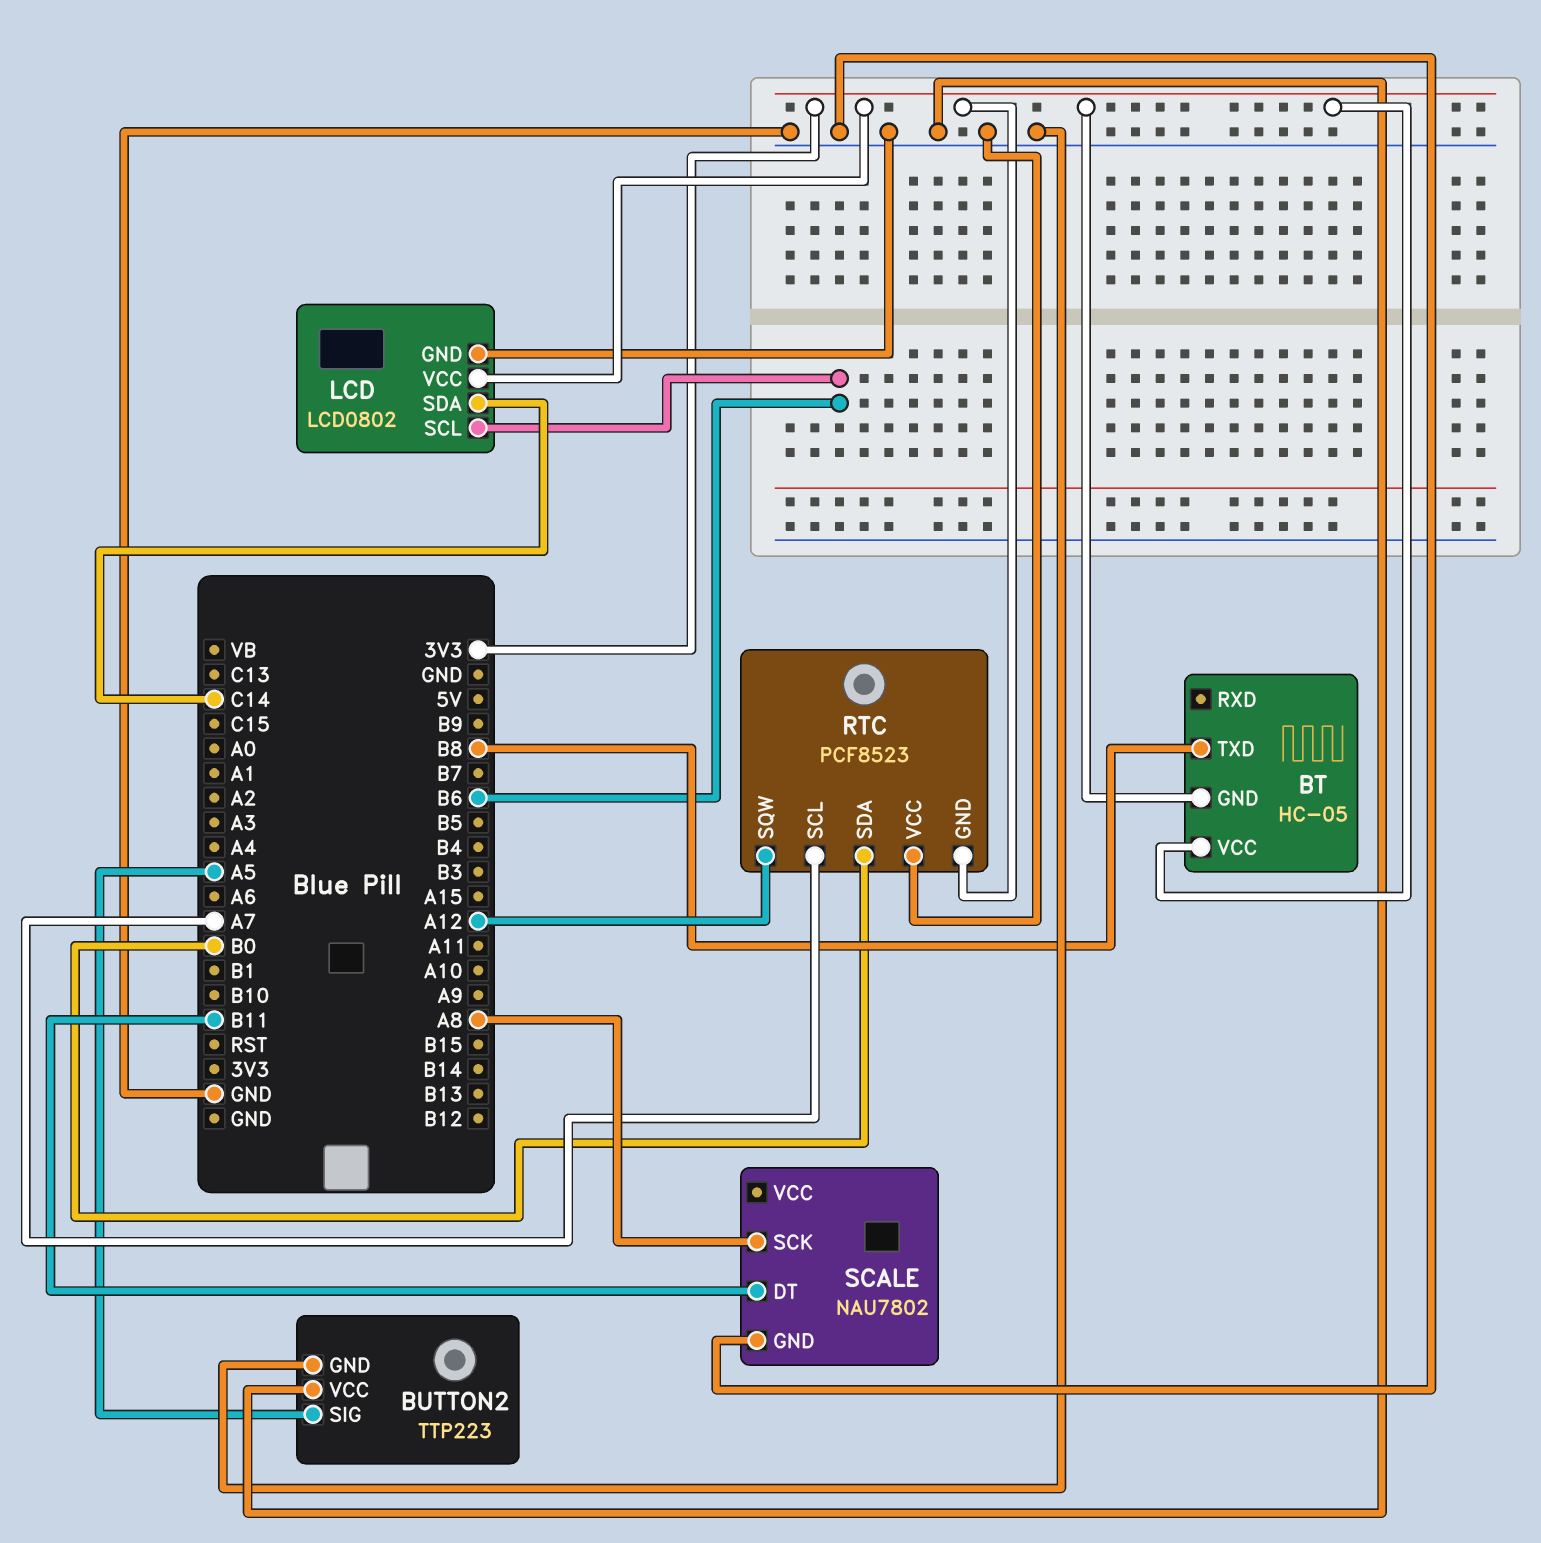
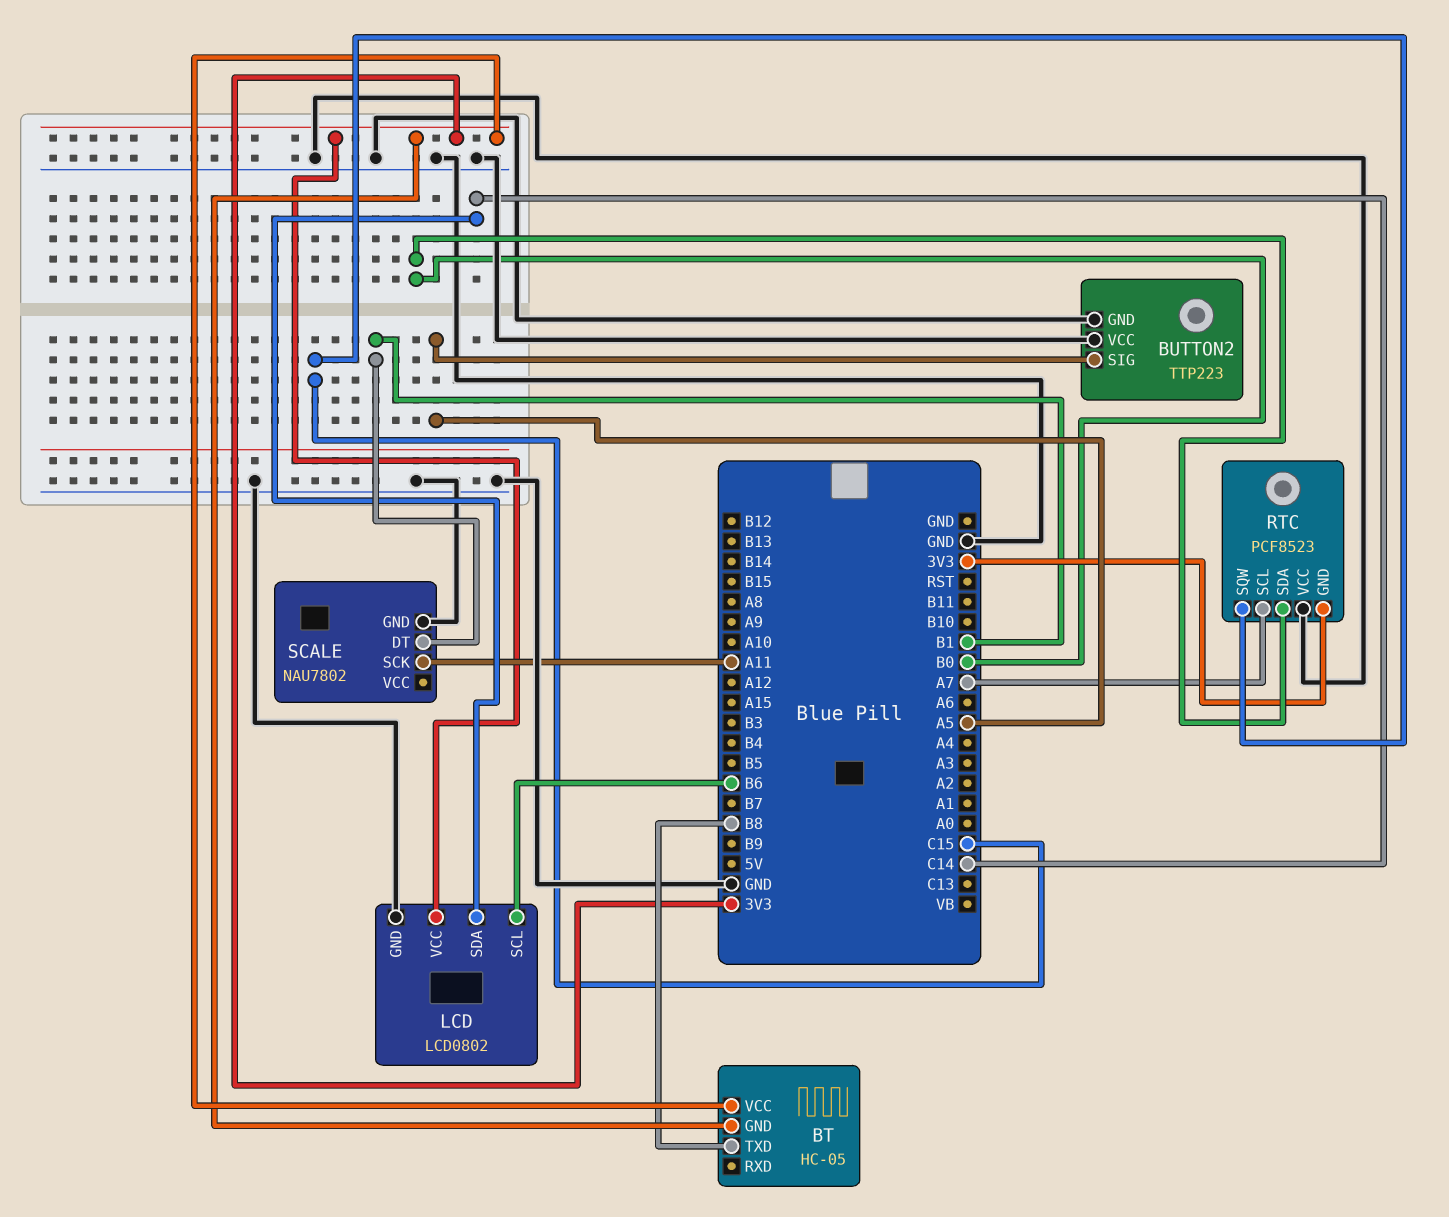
RTC pin SQW: A12 -> C15
SCALE pin DT: B11 -> B1
SCALE pin SCK: A8 -> A11

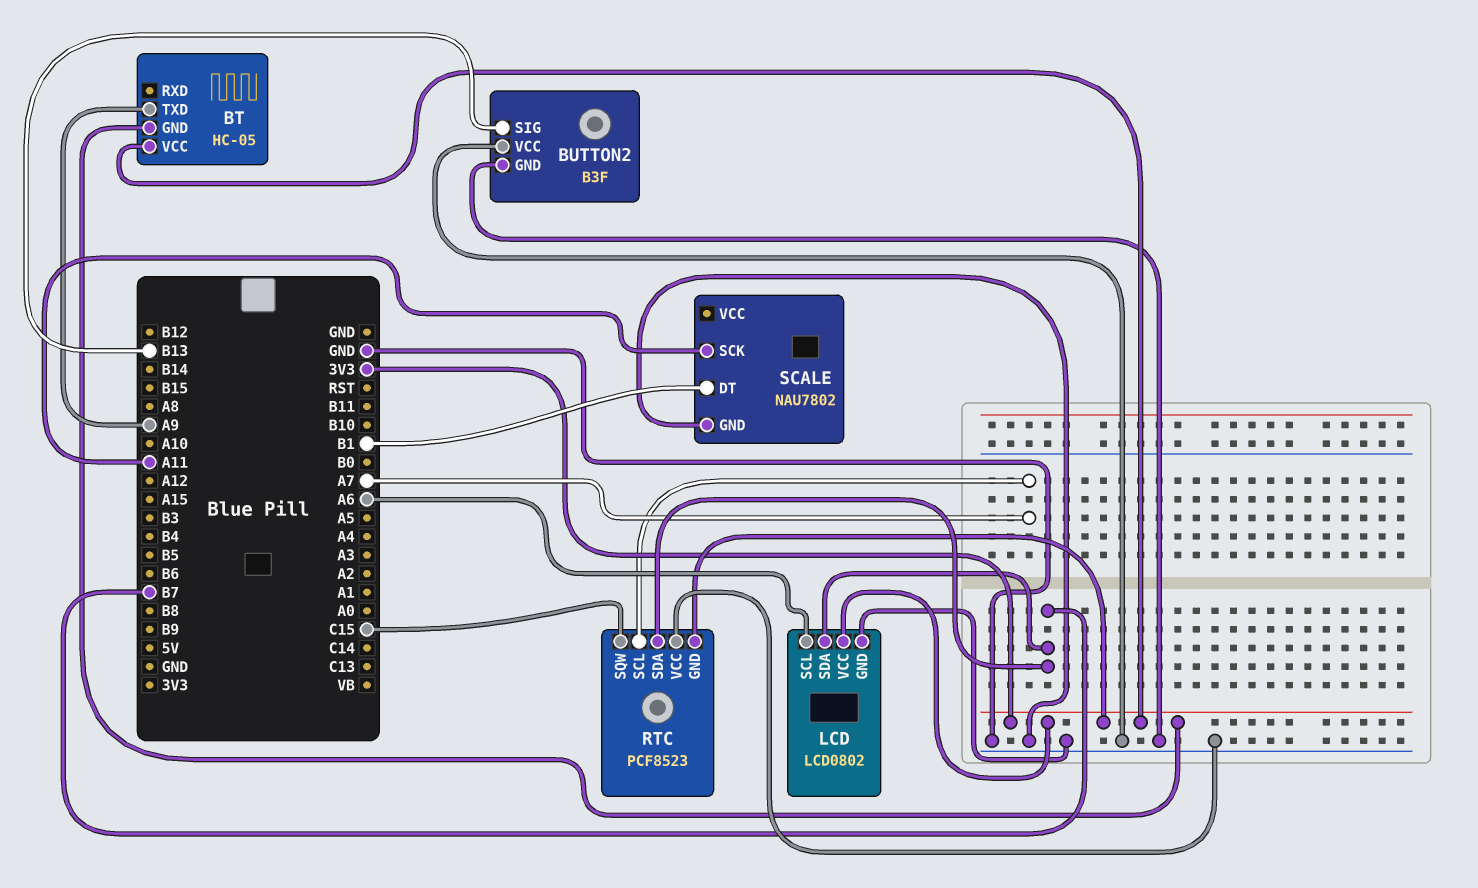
BT pin TXD: B8 -> A9
BUTTON2: TTP223 -> B3F
BUTTON2 pin SIG: A5 -> B13
LCD pin SCL: B6 -> A6
LCD pin SDA: C14 -> B7
RTC pin SDA: B0 -> B7

